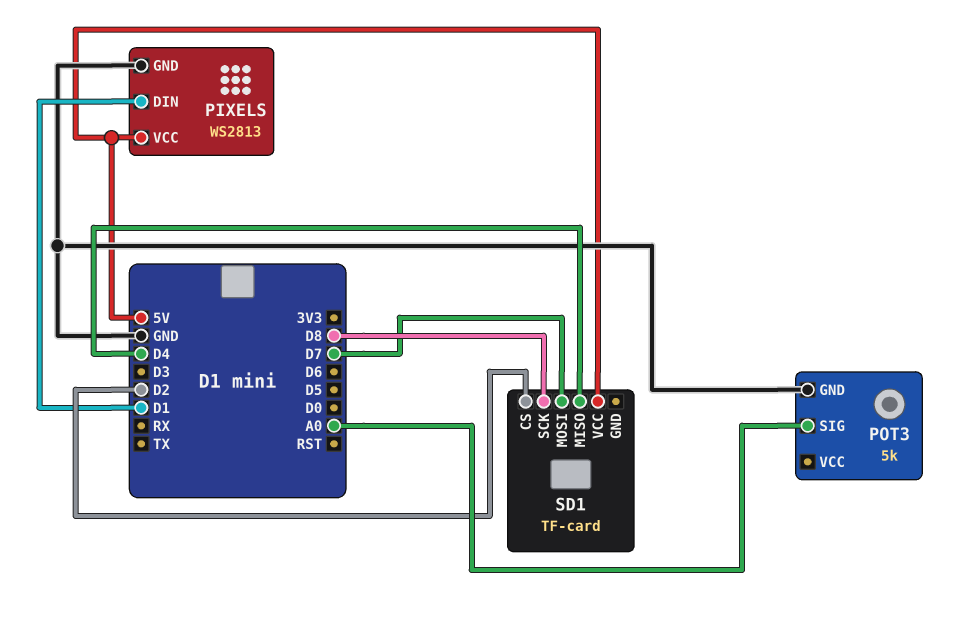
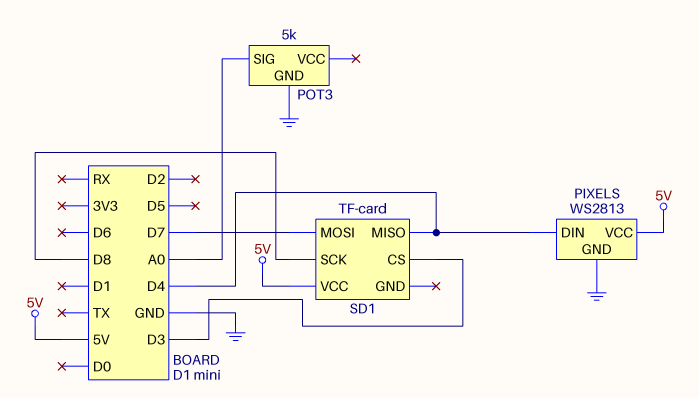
PIXELS pin DIN: D1 -> D4
SD1 pin CS: D2 -> D3

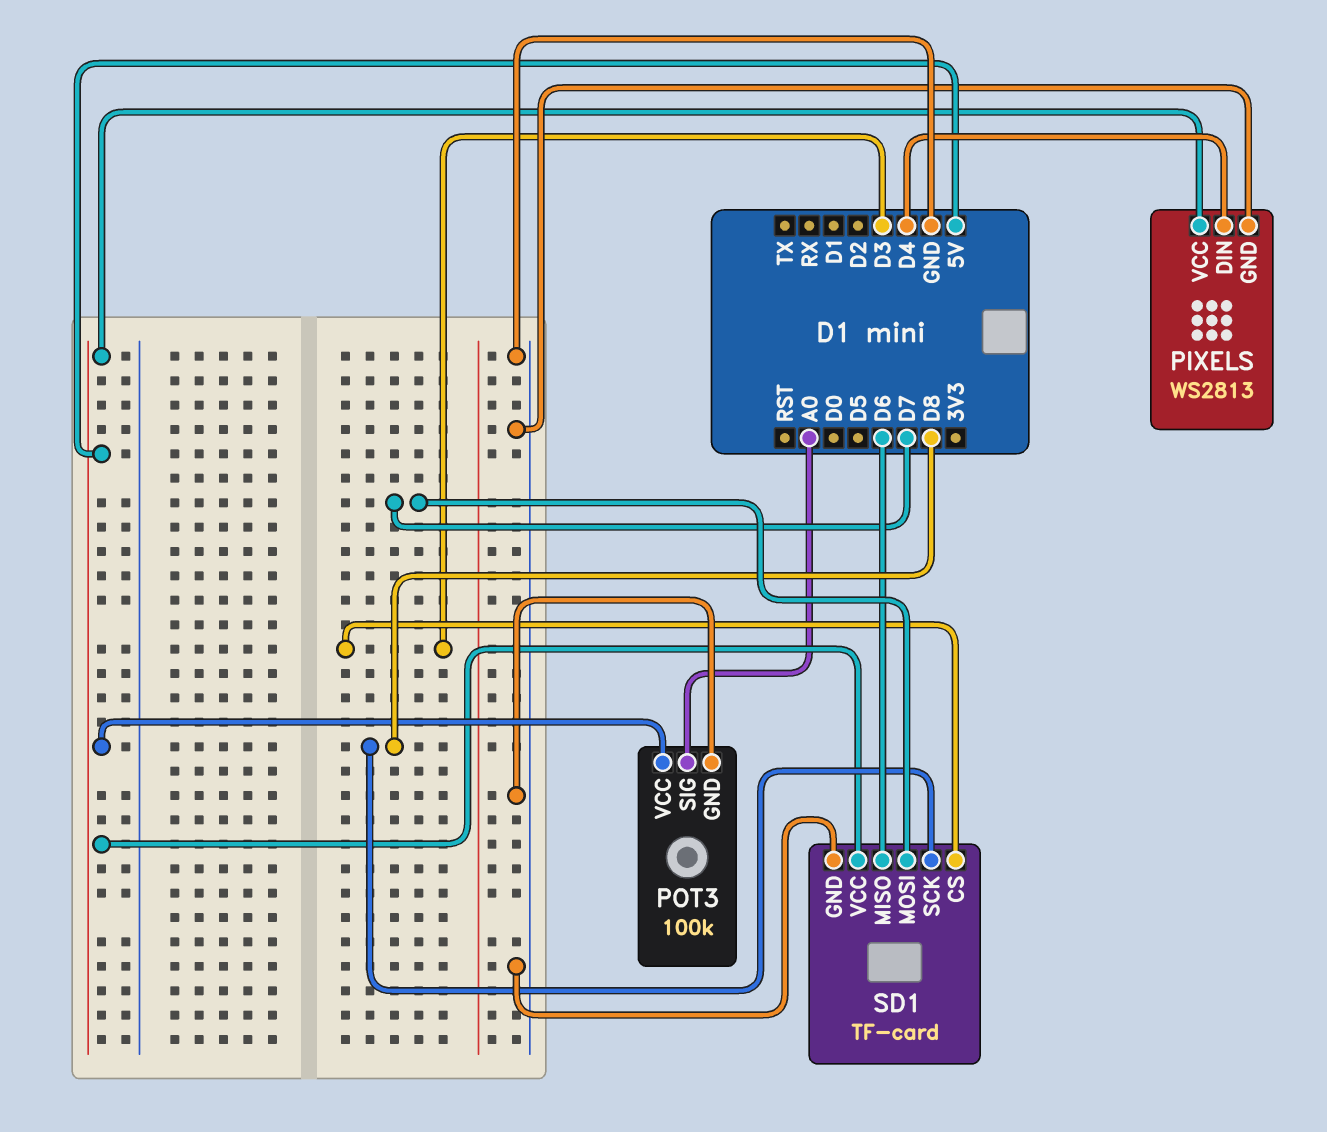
POT3: 5k -> 100k
POT3 pin VCC: none -> 5V
SD1 pin GND: none -> GND
SD1 pin MISO: D4 -> D6

